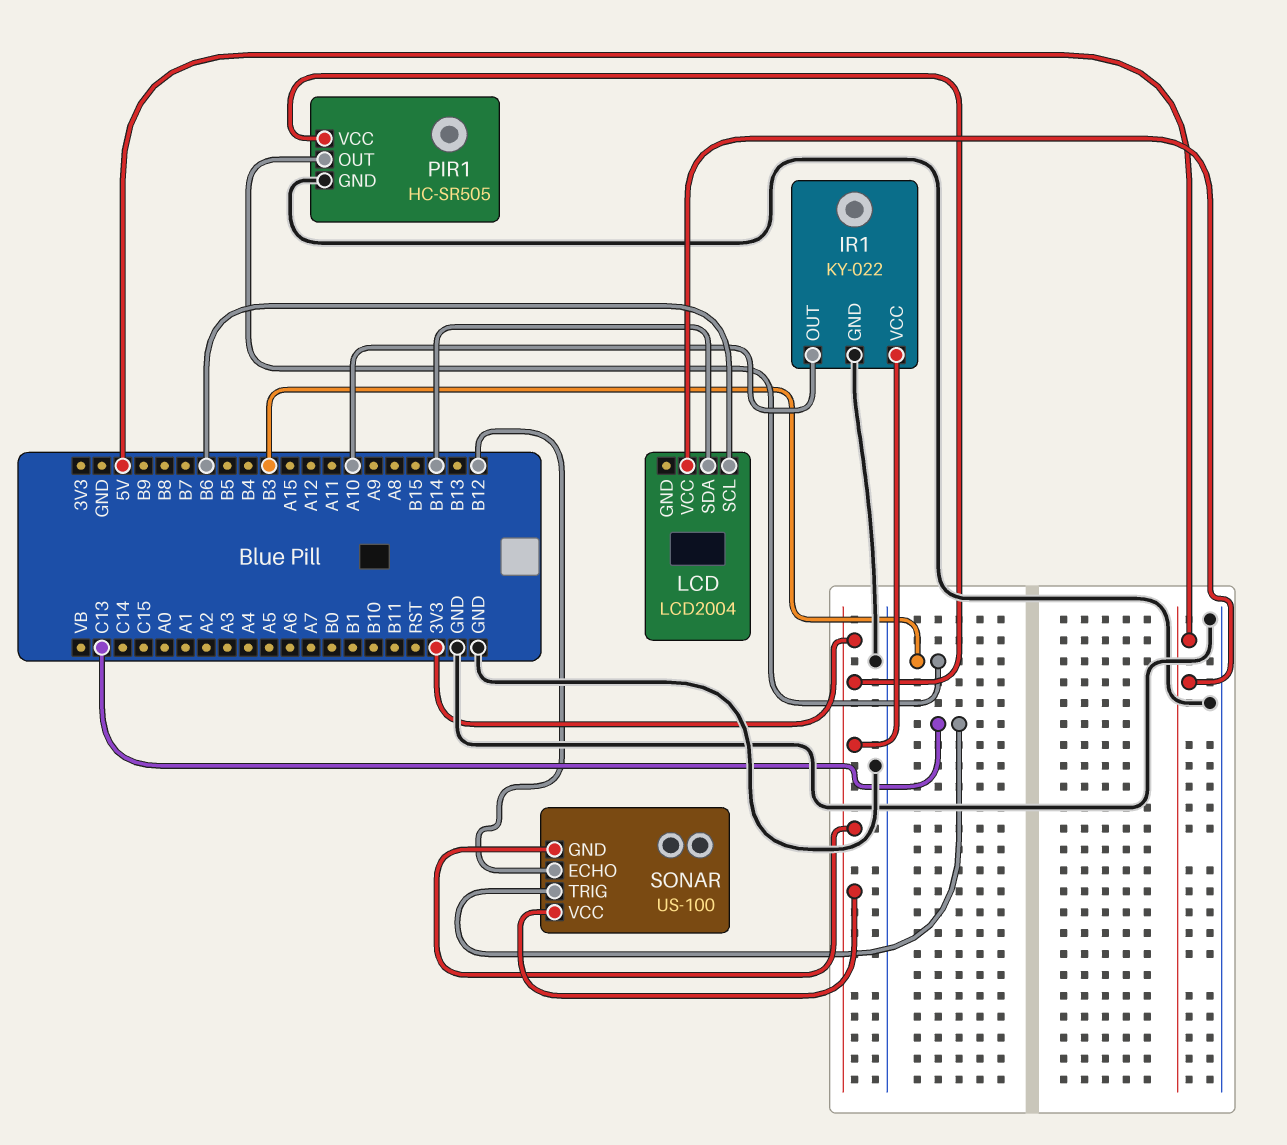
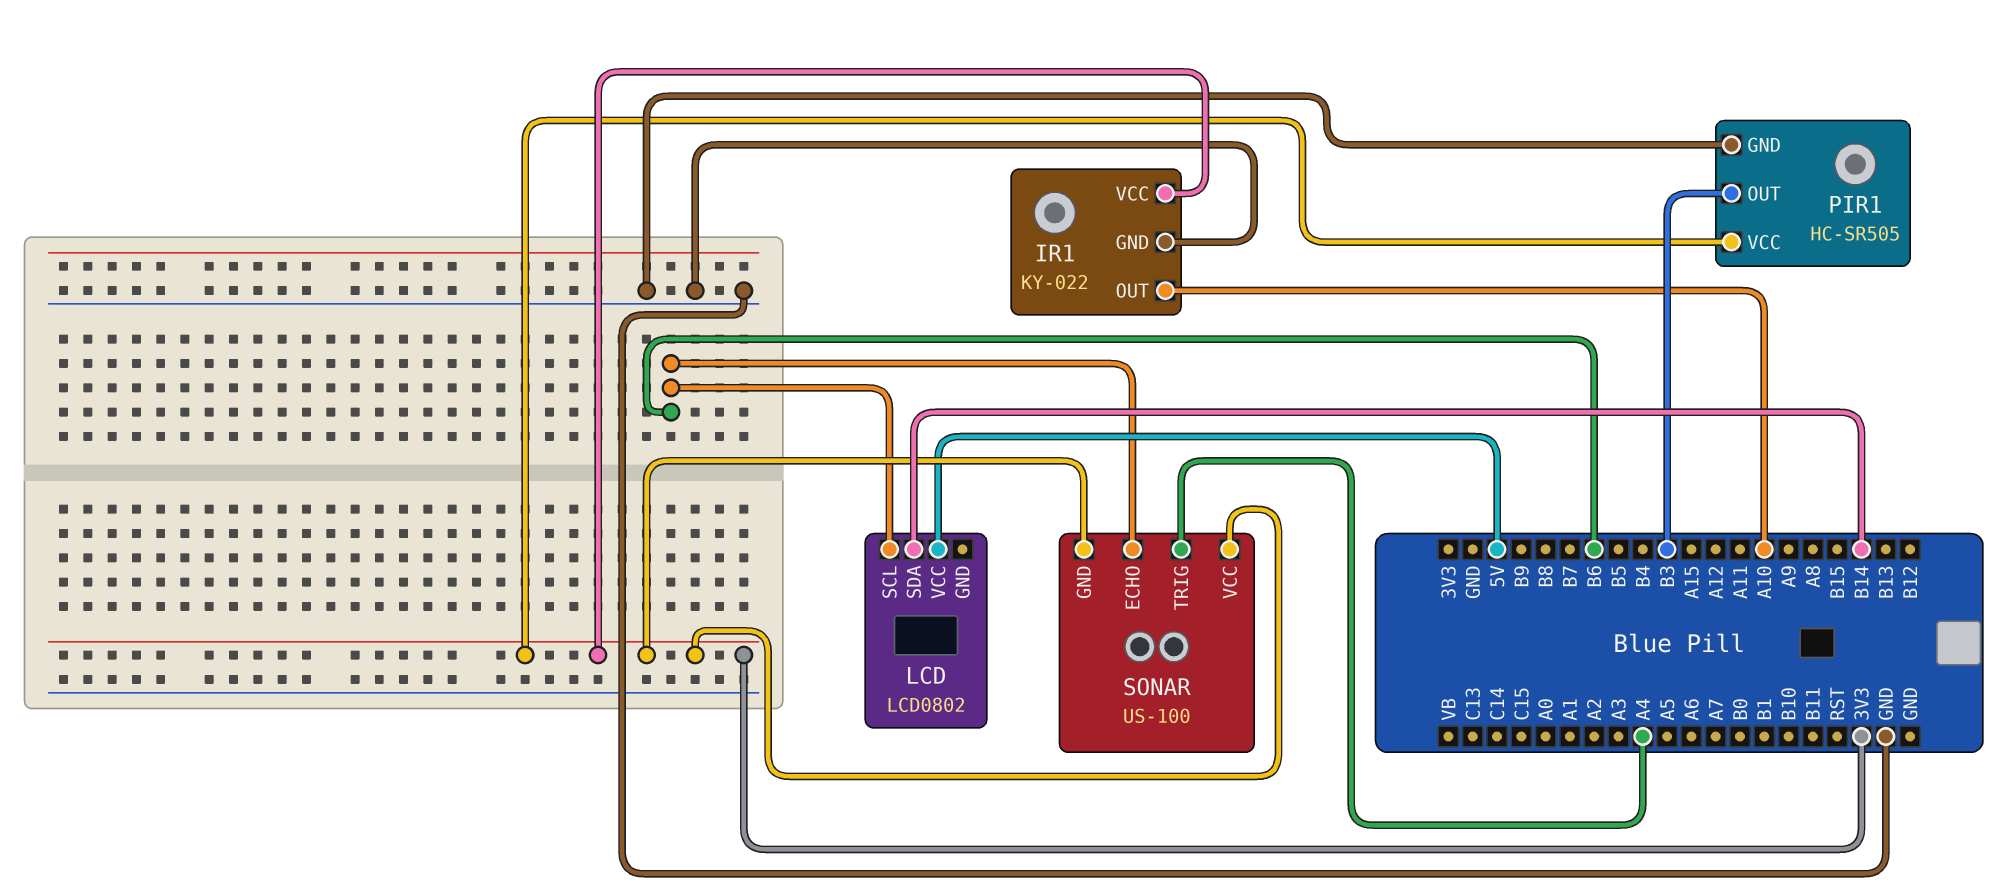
LCD: LCD2004 -> LCD0802
SONAR pin ECHO: B12 -> B6
SONAR pin TRIG: C13 -> A4

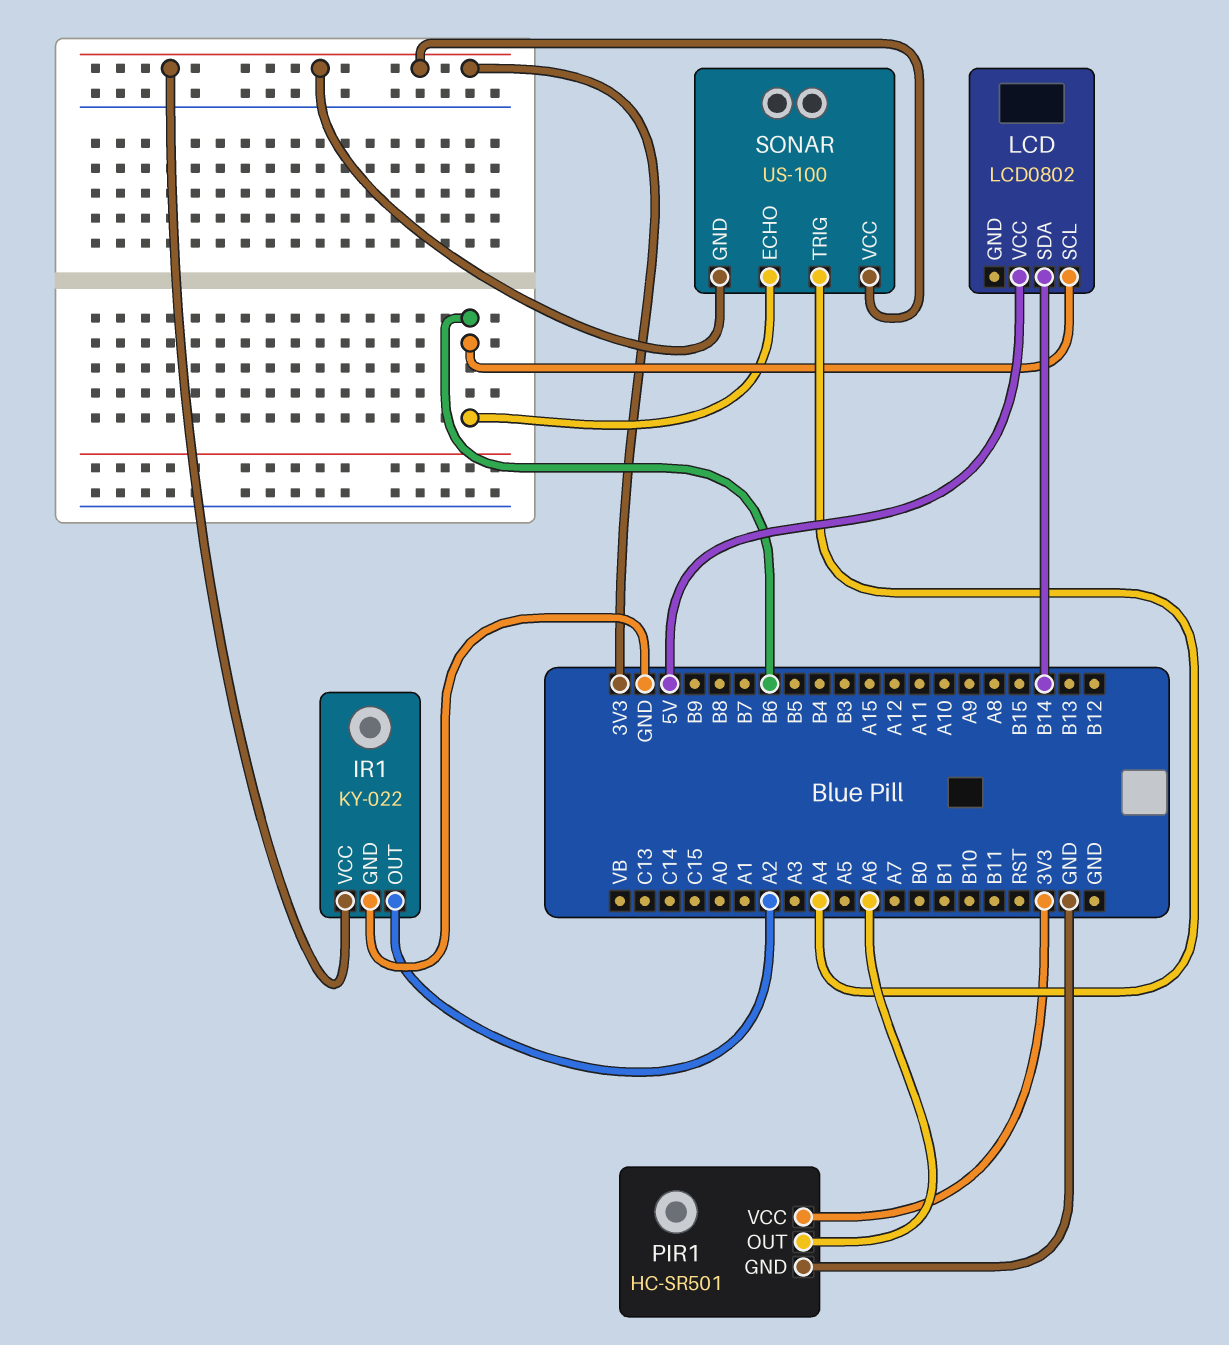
IR1 pin OUT: A10 -> A2
PIR1: HC-SR505 -> HC-SR501
PIR1 pin OUT: B3 -> A6

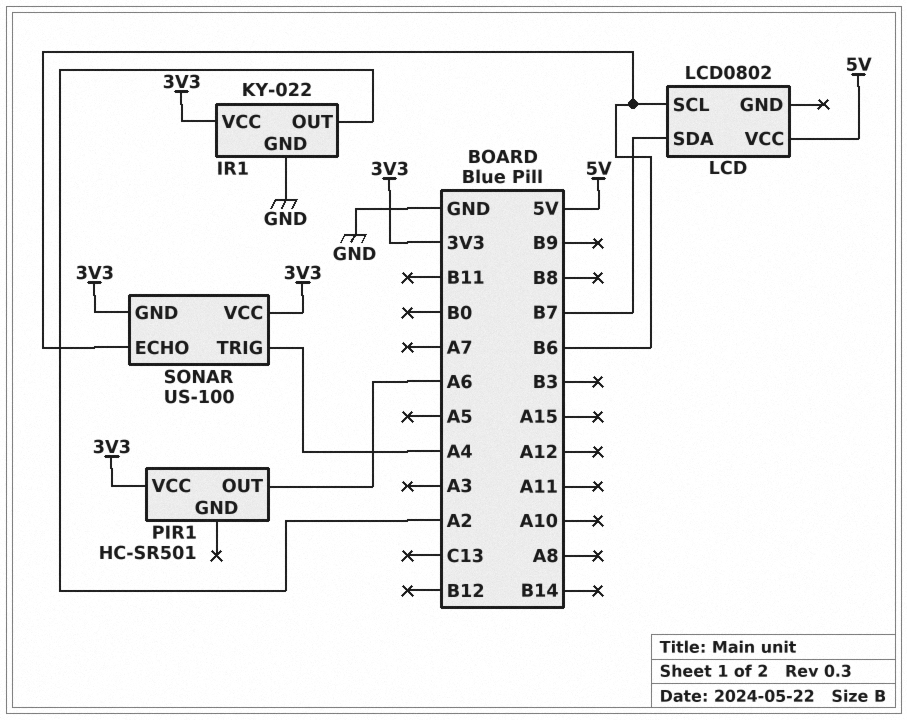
LCD pin SDA: B14 -> B7
PIR1 pin GND: GND -> none

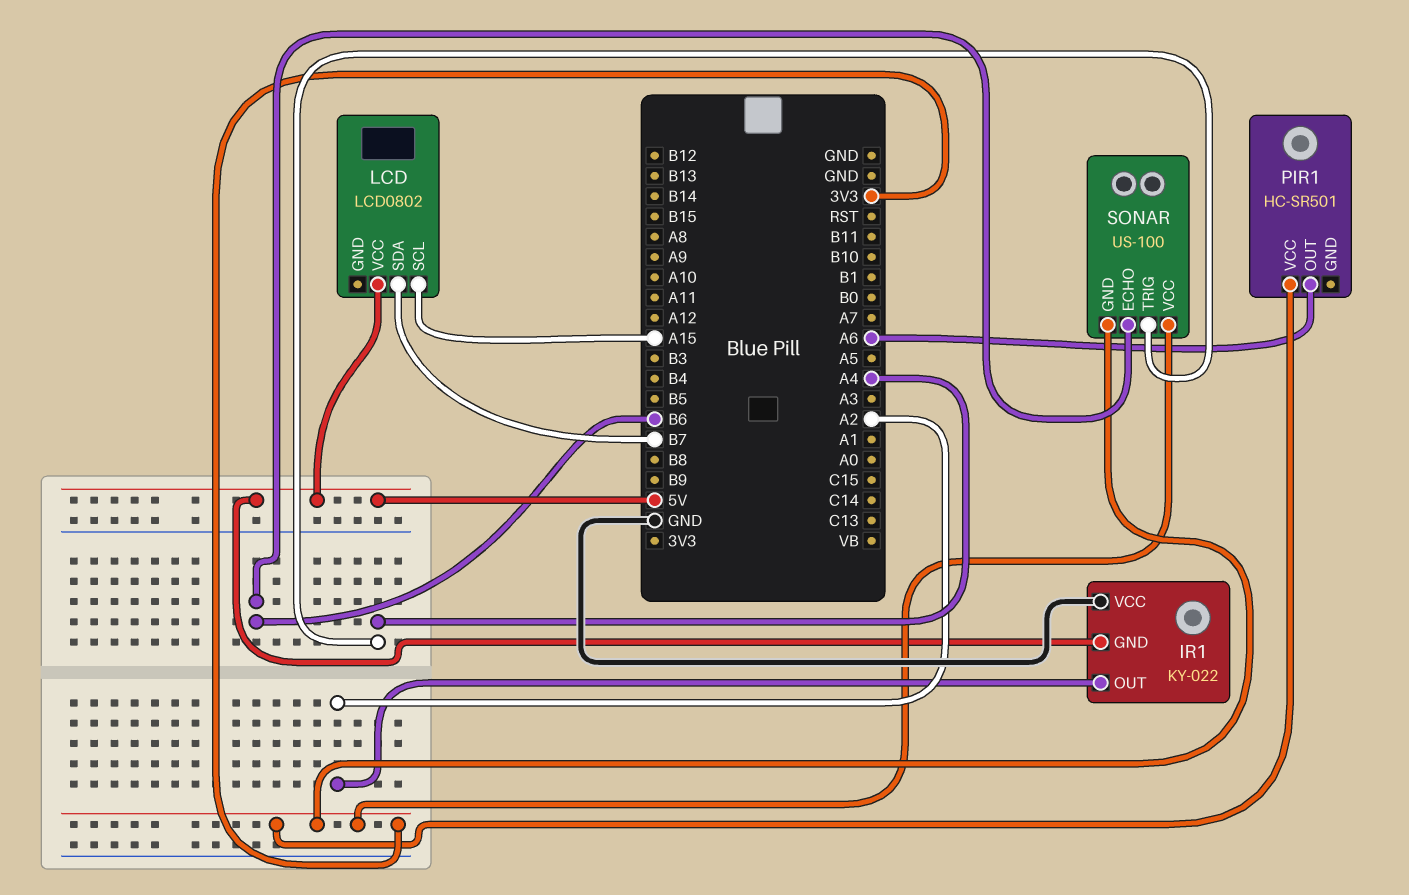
IR1 pin GND: GND -> 5V
IR1 pin VCC: 3V3 -> GND
LCD pin SCL: B6 -> A15

